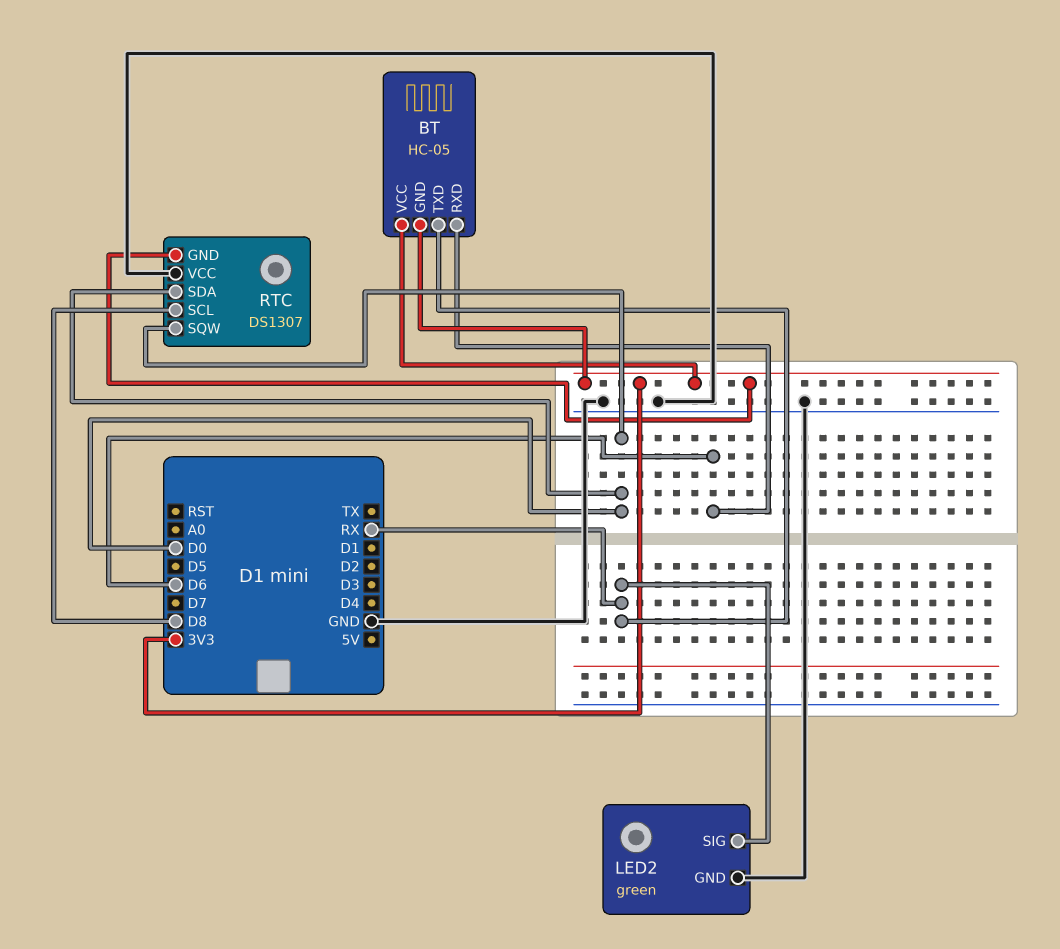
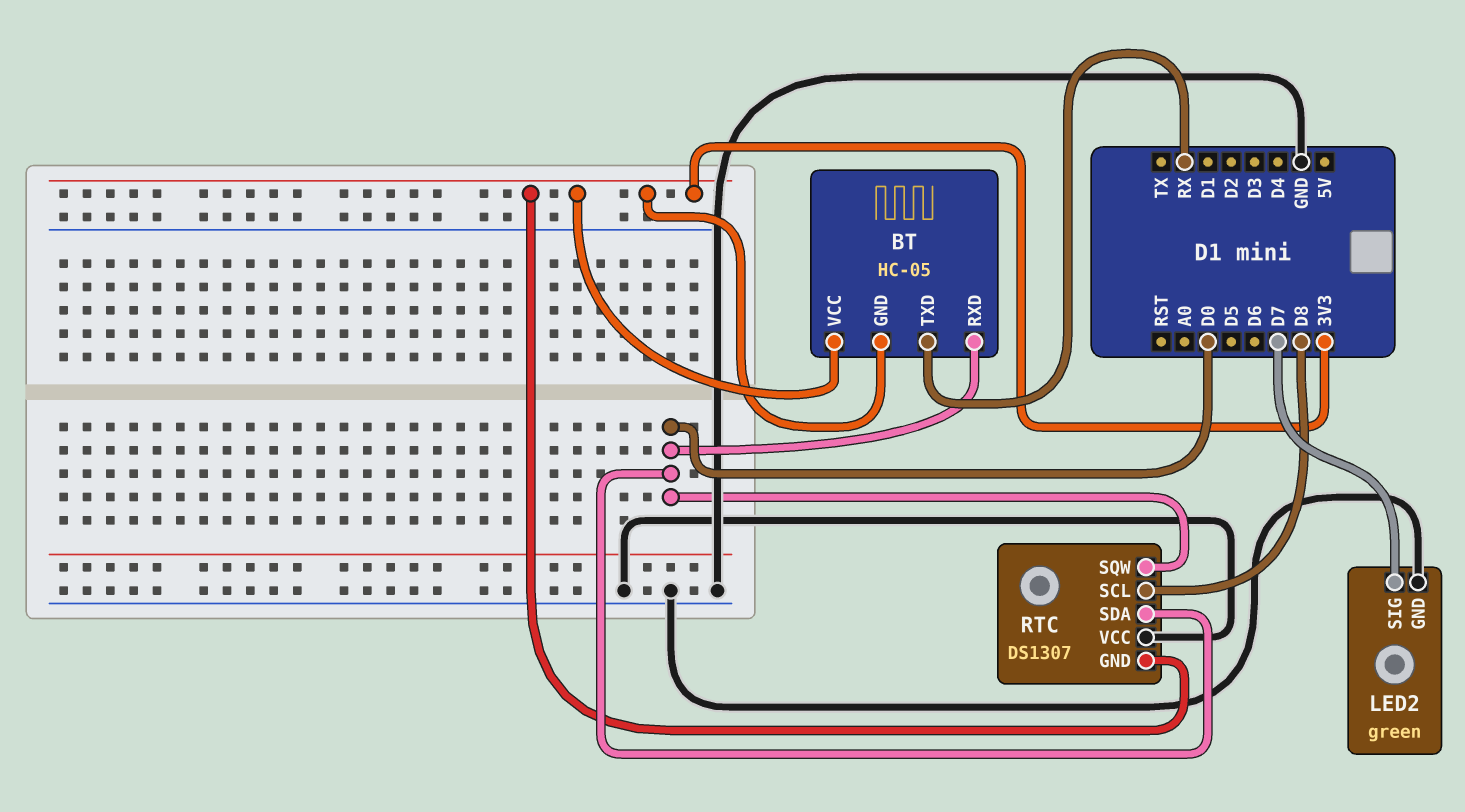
BT pin RXD: D6 -> D0
LED2 pin SIG: RX -> D7

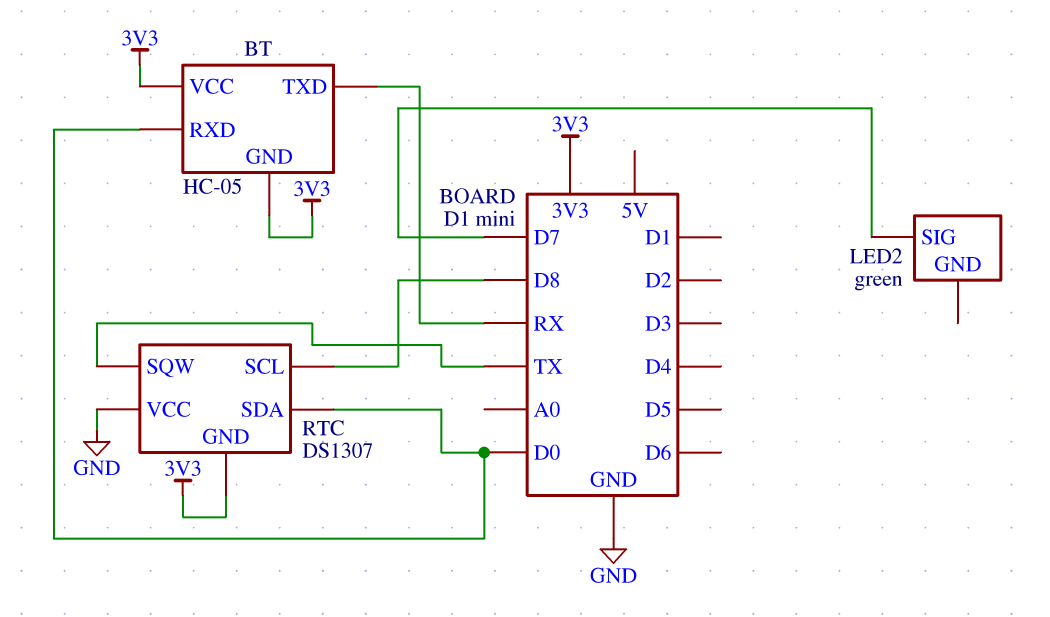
LED2 pin GND: GND -> none
RTC pin SQW: D0 -> TX

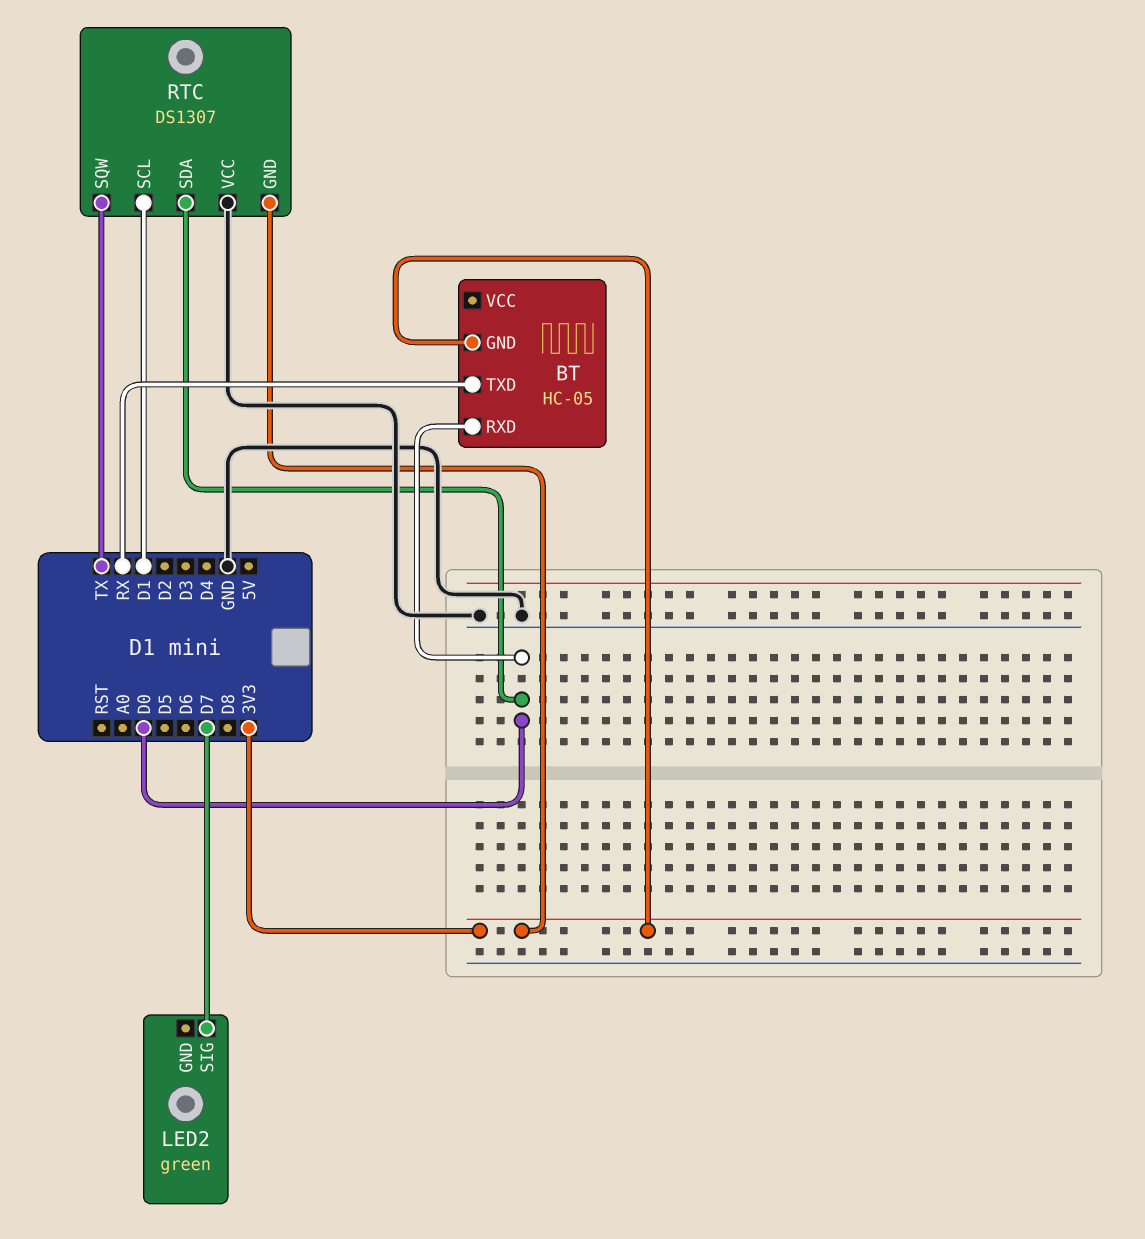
BT pin VCC: 3V3 -> none
RTC pin SCL: D8 -> D1

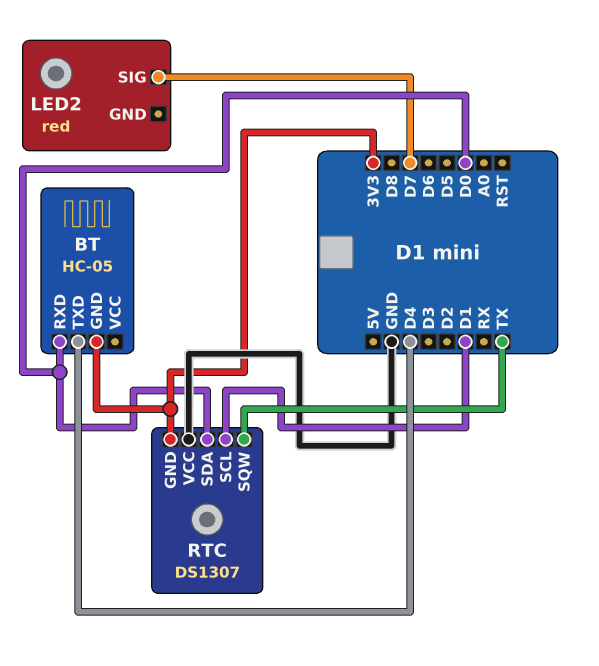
BT pin TXD: RX -> D4
LED2: green -> red

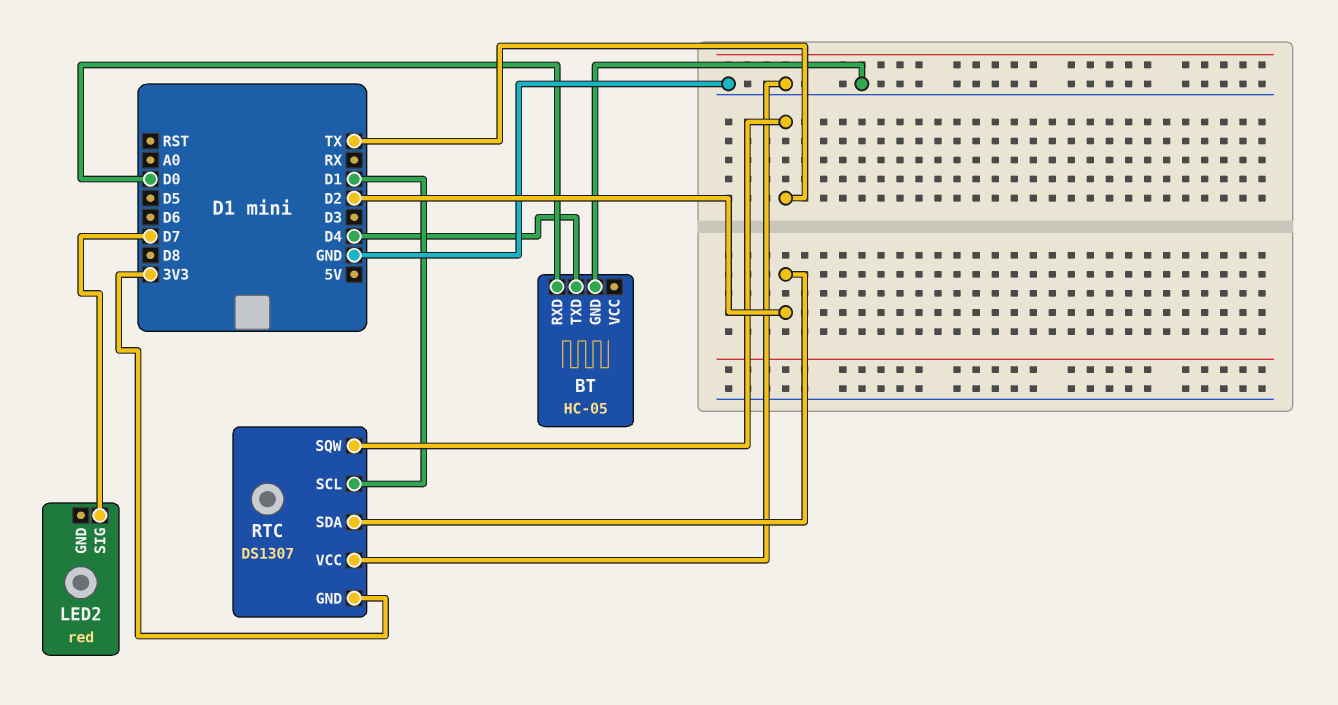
BT pin GND: 3V3 -> GND
RTC pin SDA: D0 -> D2

